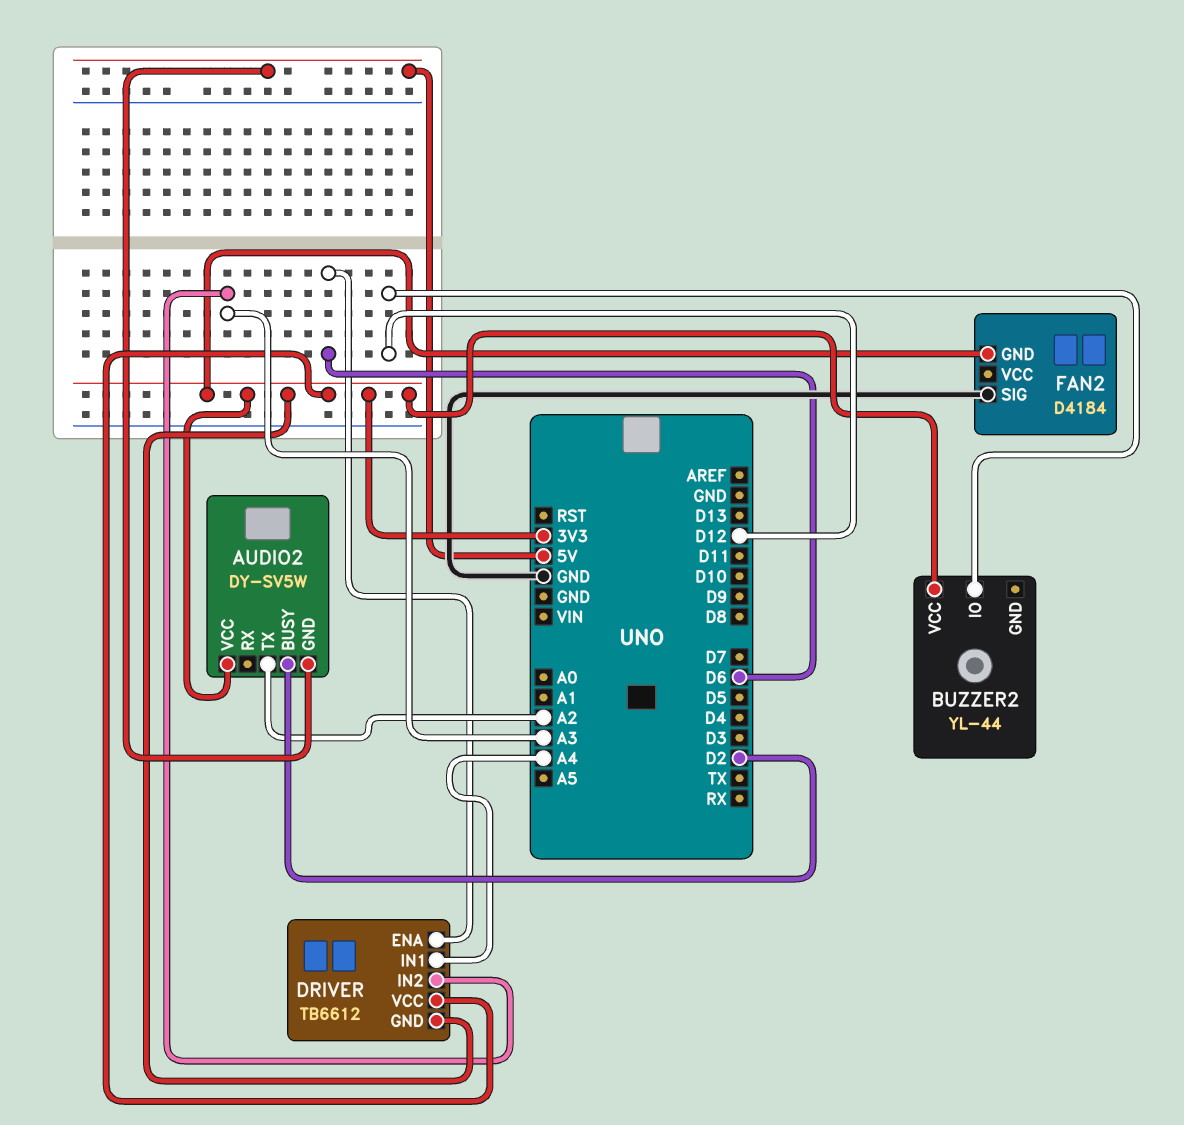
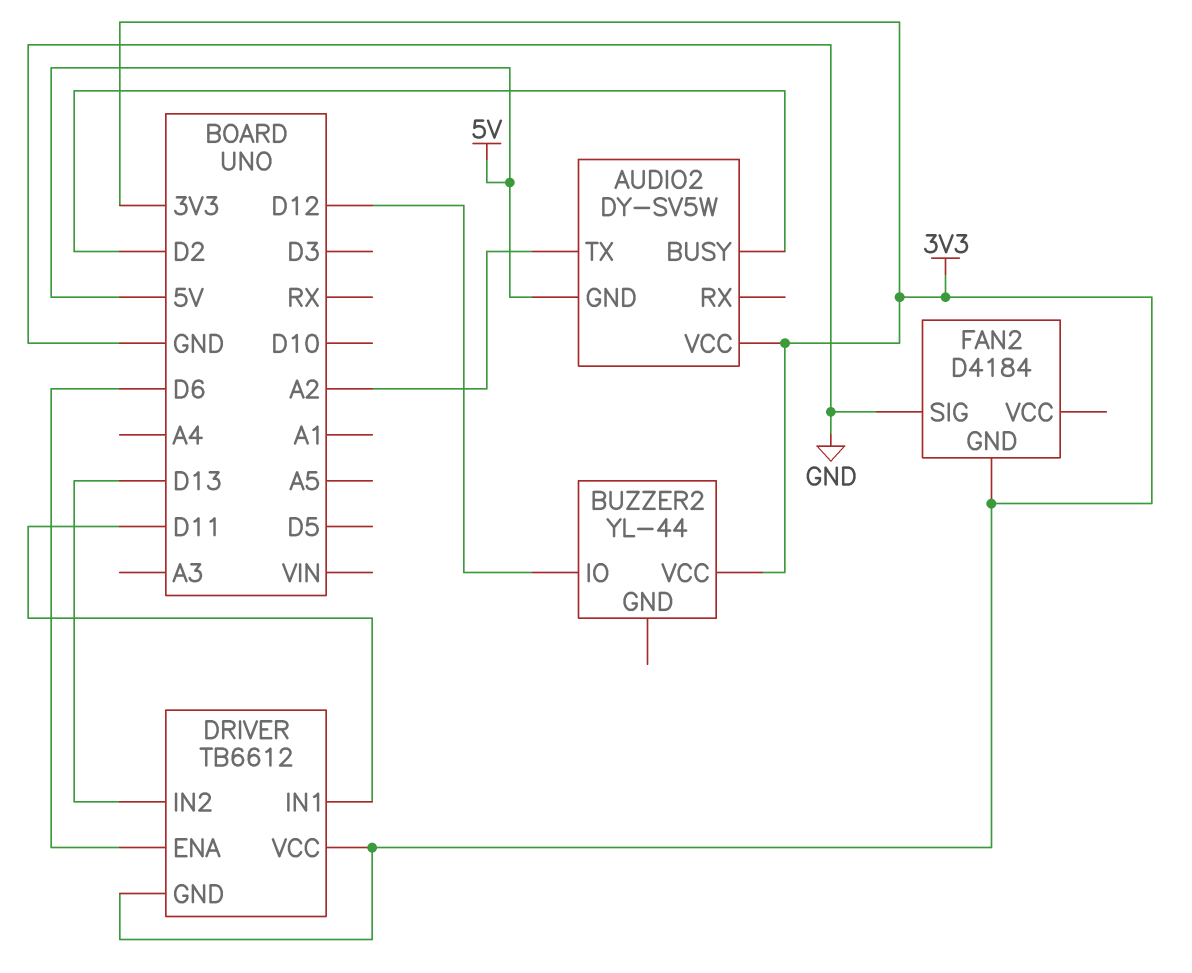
DRIVER pin IN1: A4 -> D11
DRIVER pin IN2: A3 -> D13

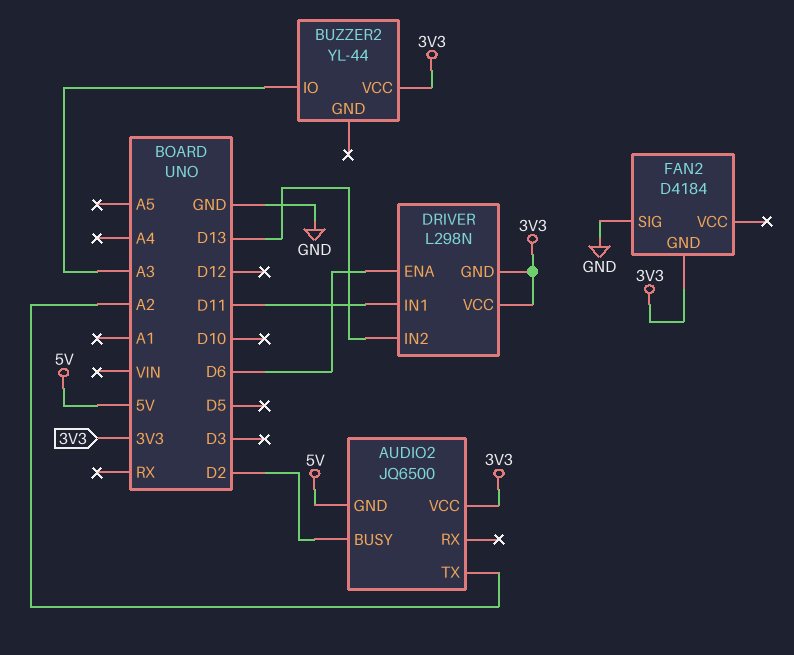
AUDIO2: DY-SV5W -> JQ6500
BUZZER2 pin IO: D12 -> A3
DRIVER: TB6612 -> L298N

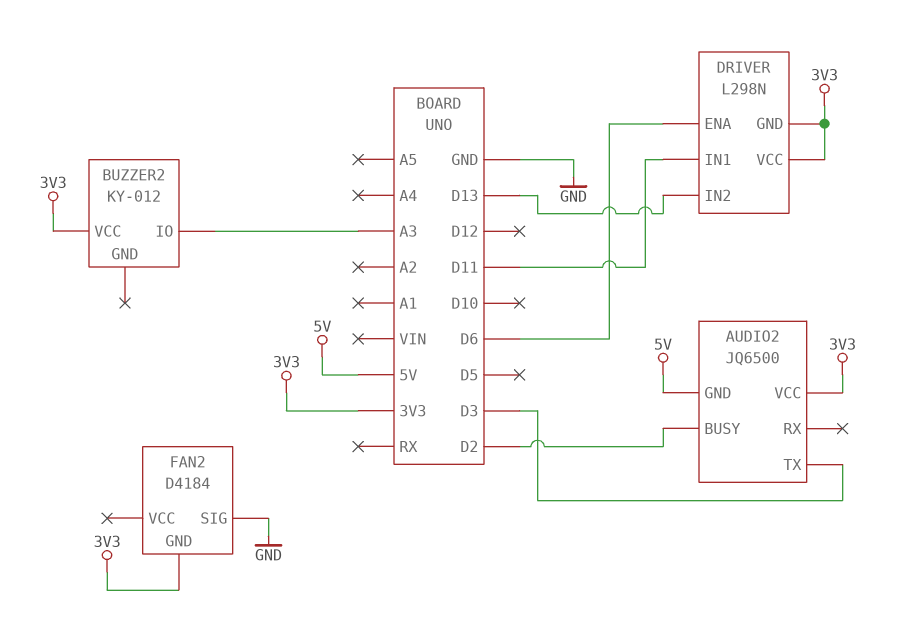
AUDIO2 pin TX: A2 -> D3
BUZZER2: YL-44 -> KY-012

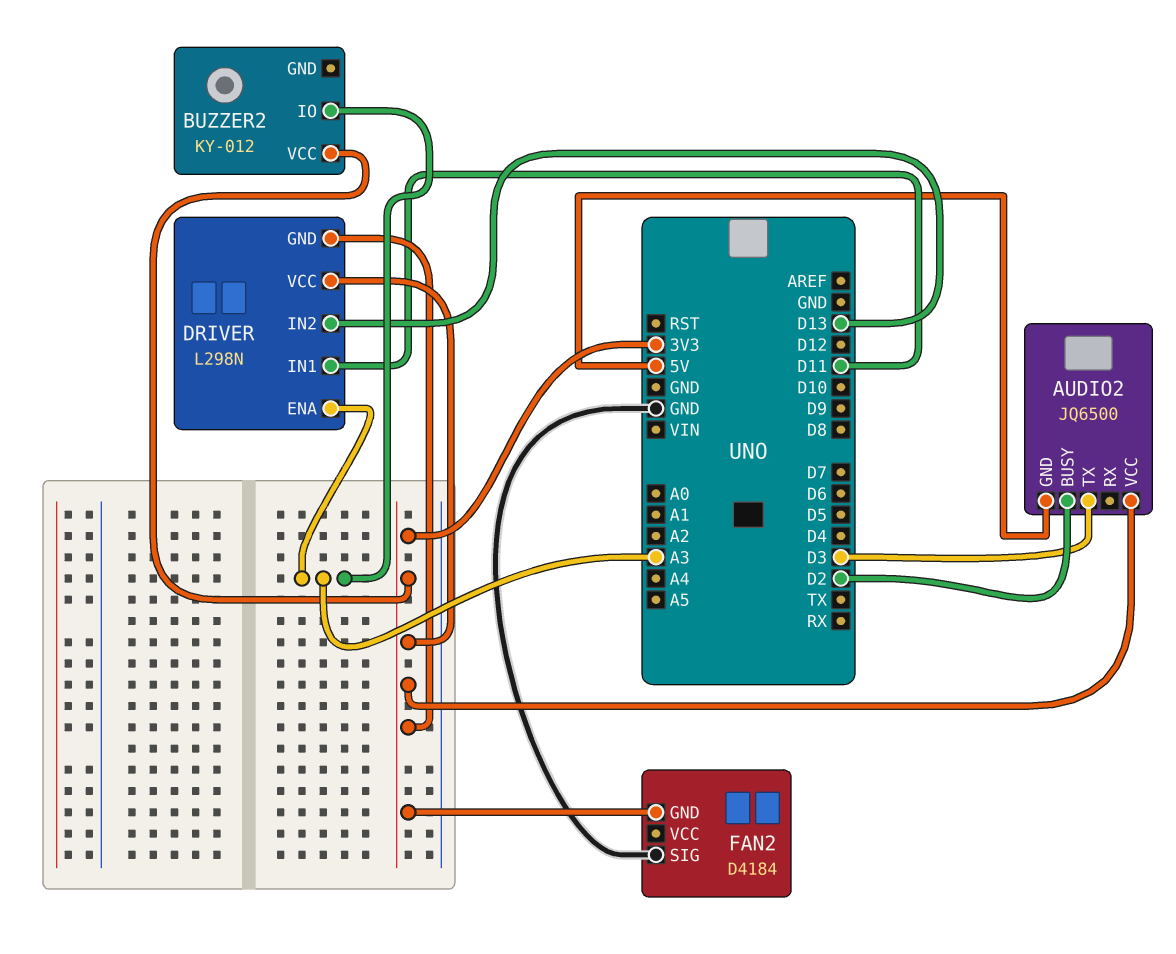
DRIVER pin ENA: D6 -> A3

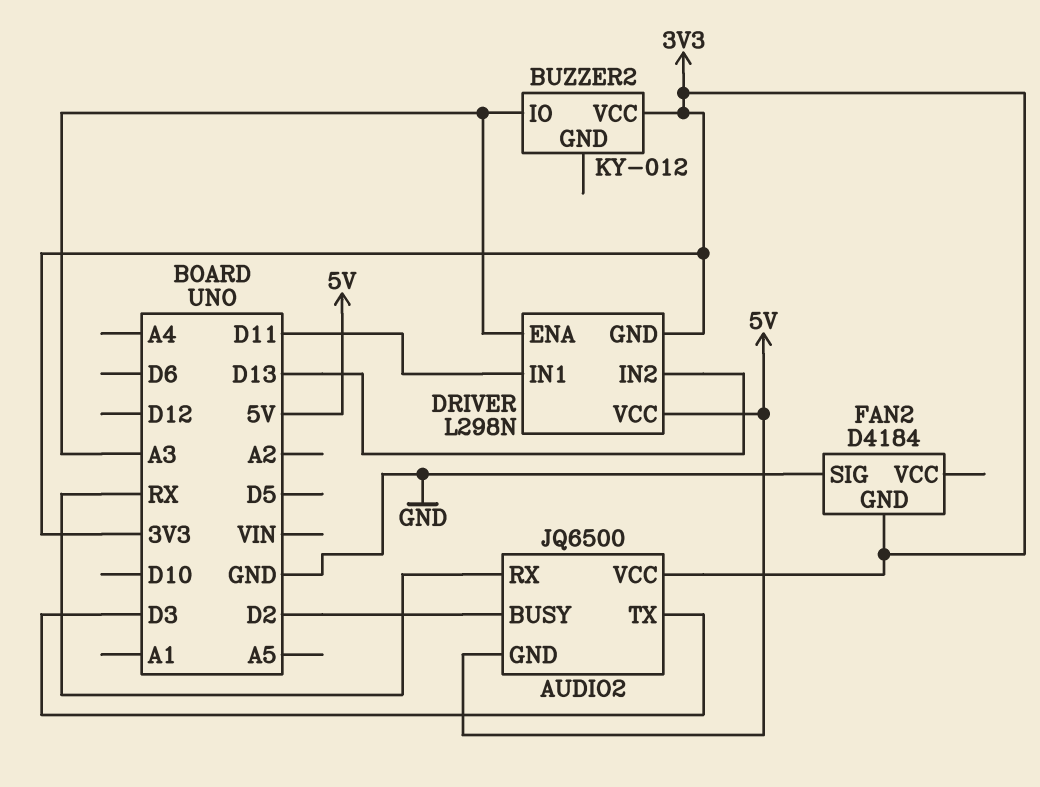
AUDIO2 pin RX: none -> RX
DRIVER pin VCC: 3V3 -> 5V

